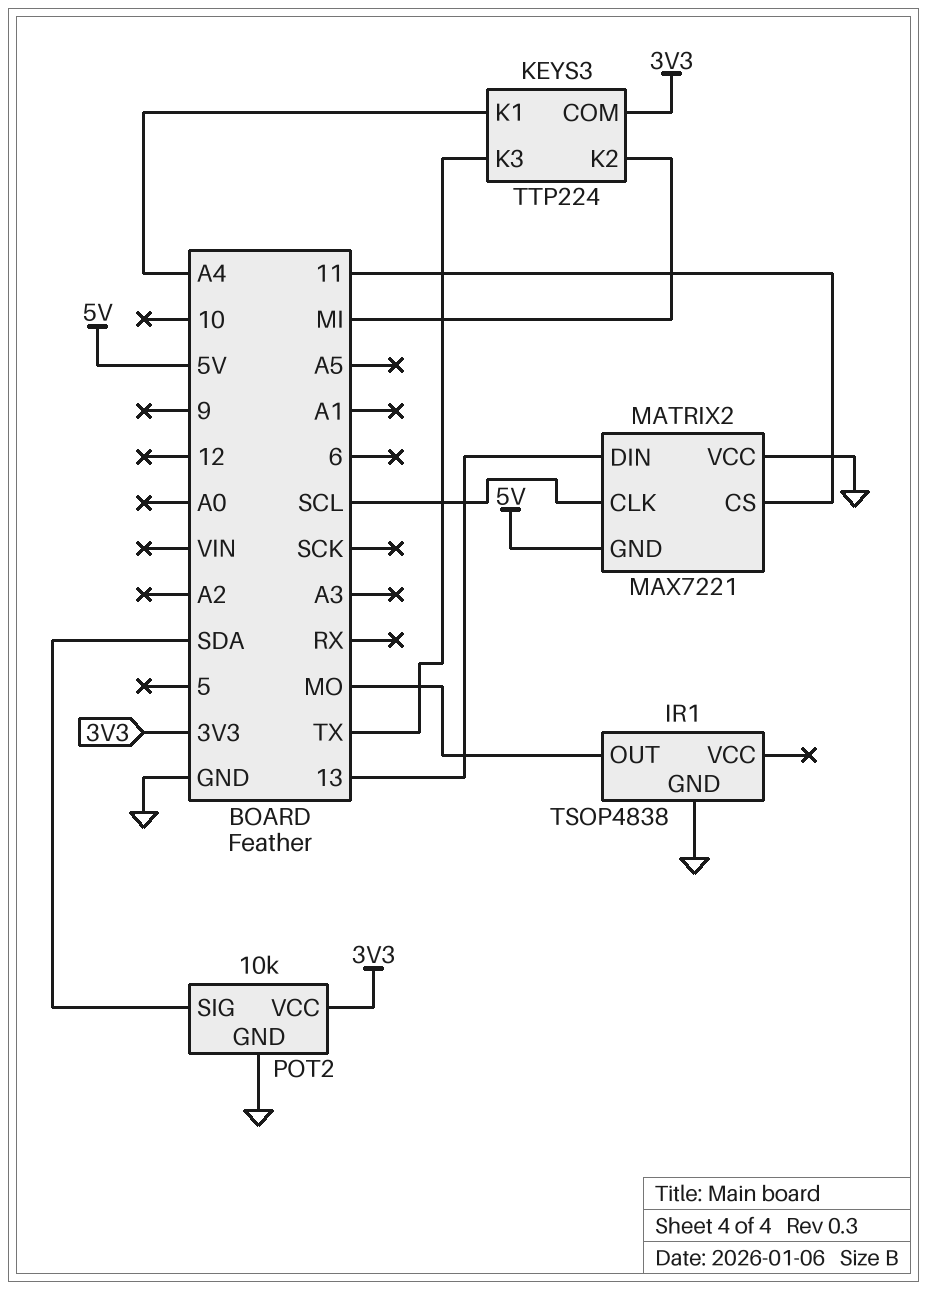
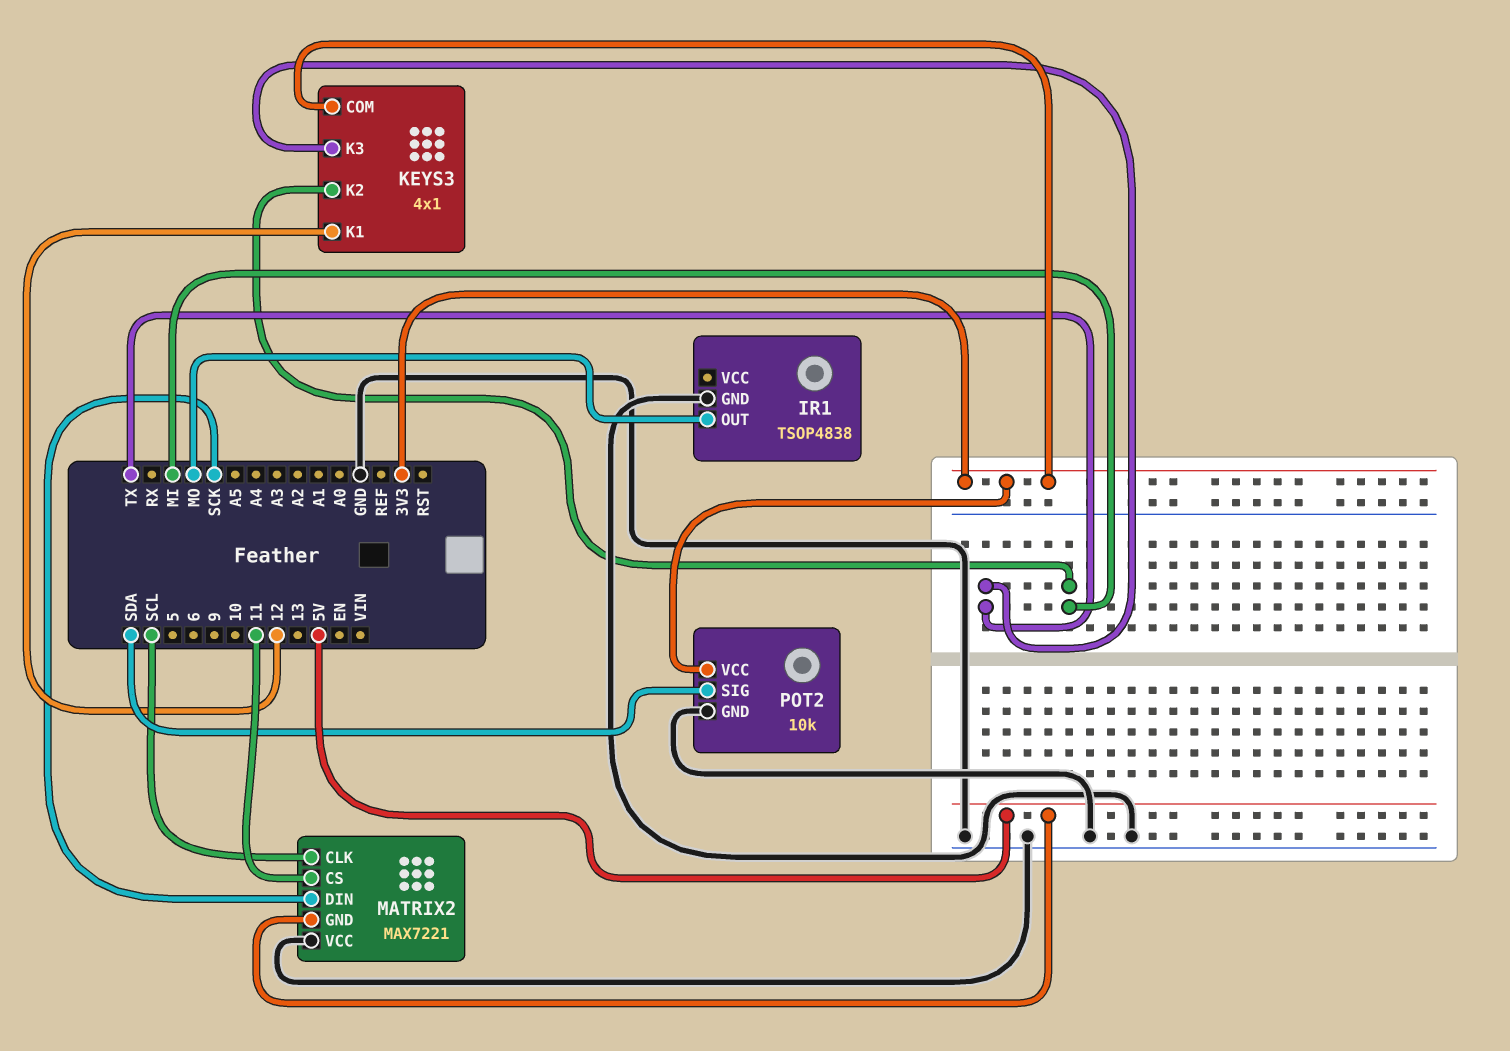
KEYS3: TTP224 -> 4x1
KEYS3 pin K1: A4 -> 12
MATRIX2 pin DIN: 13 -> SCK

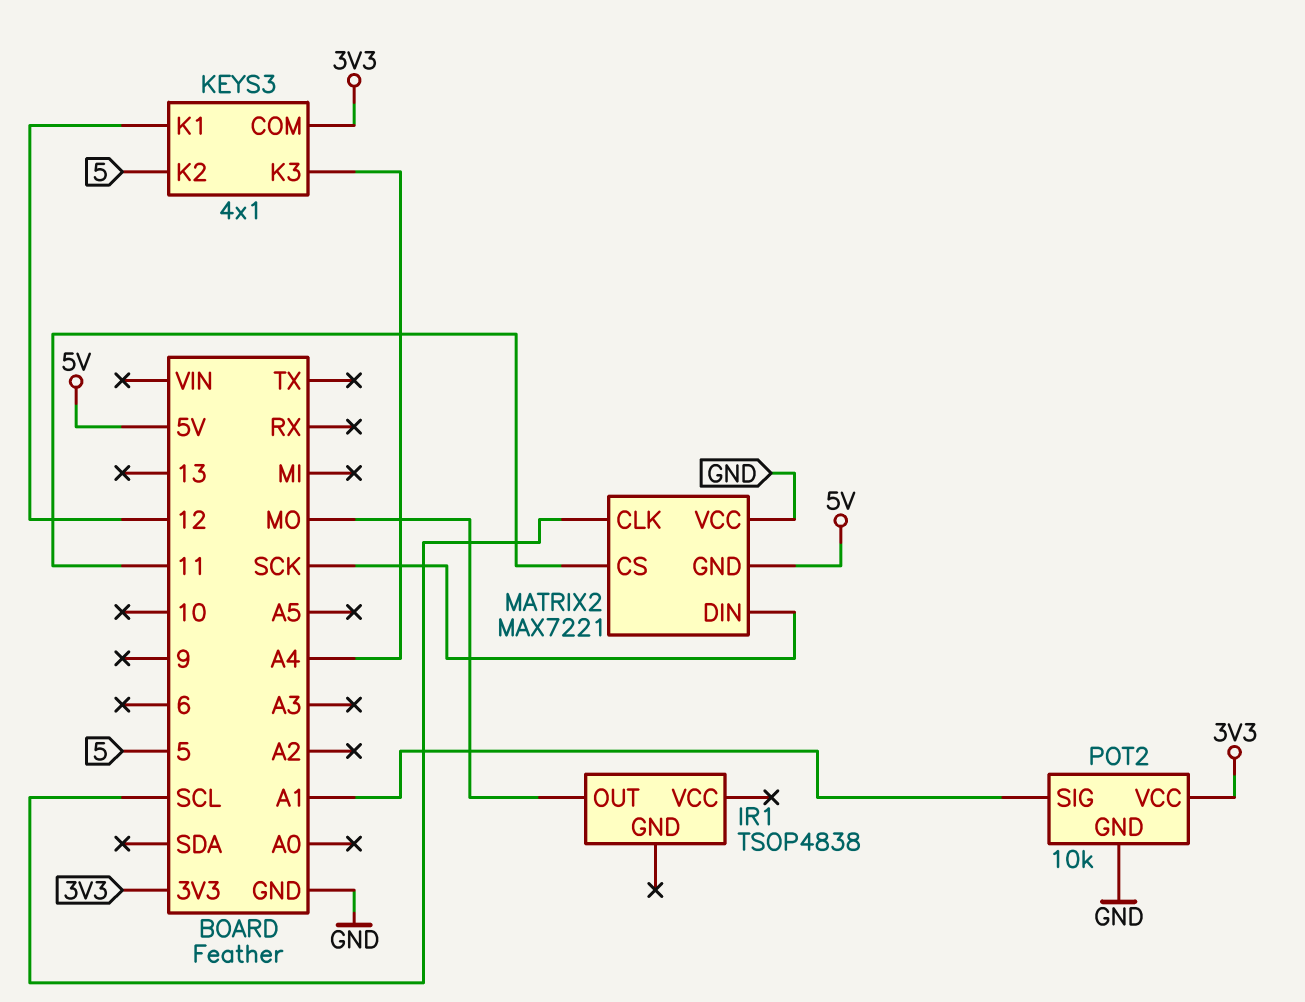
IR1 pin GND: GND -> none
KEYS3 pin K2: MI -> 5
KEYS3 pin K3: TX -> A4
POT2 pin SIG: SDA -> A1

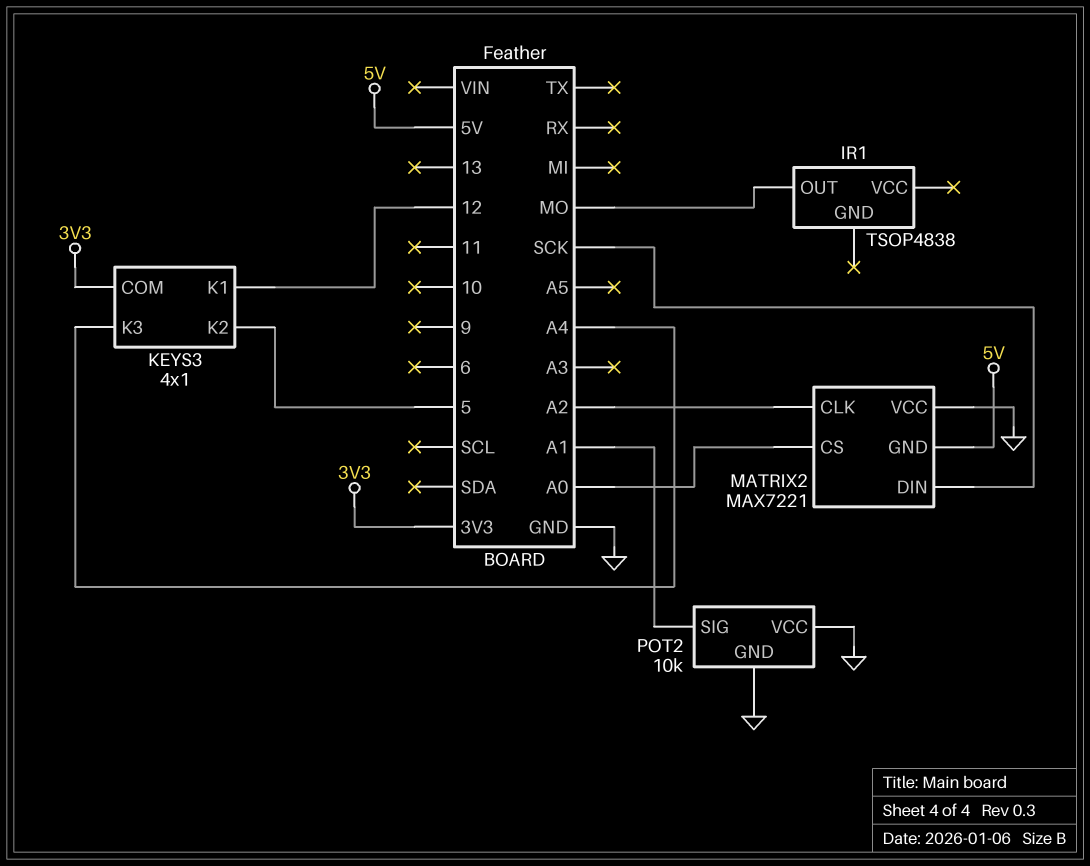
MATRIX2 pin CLK: SCL -> A2
MATRIX2 pin CS: 11 -> A0
POT2 pin VCC: 3V3 -> GND

